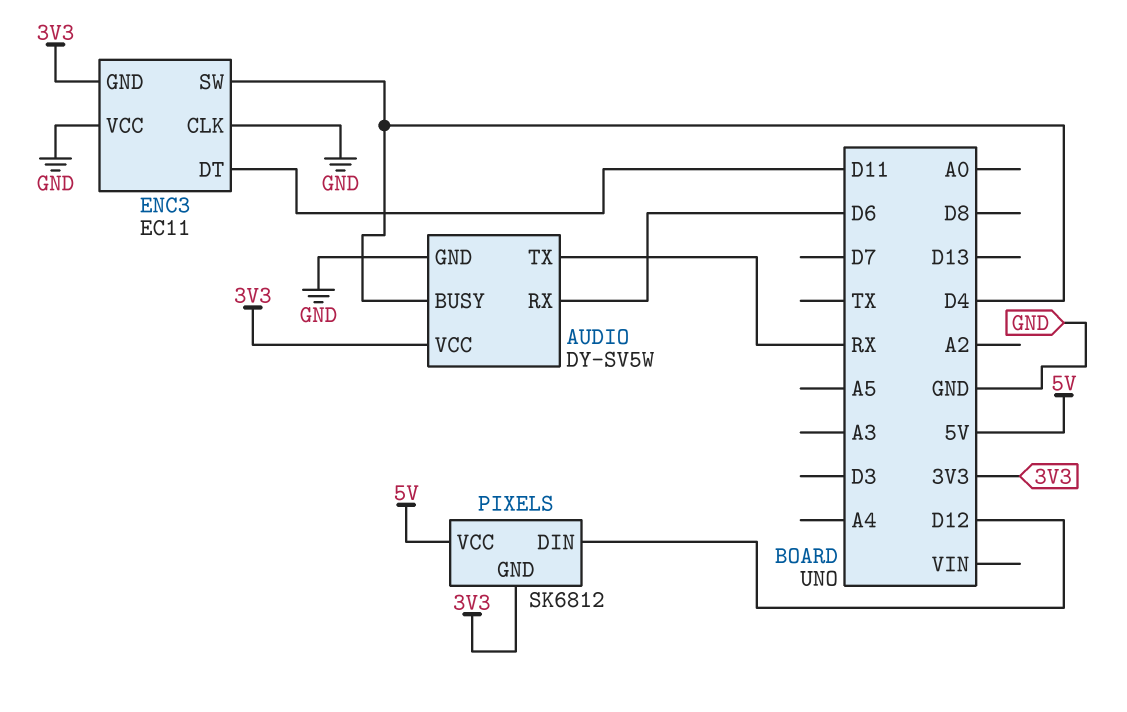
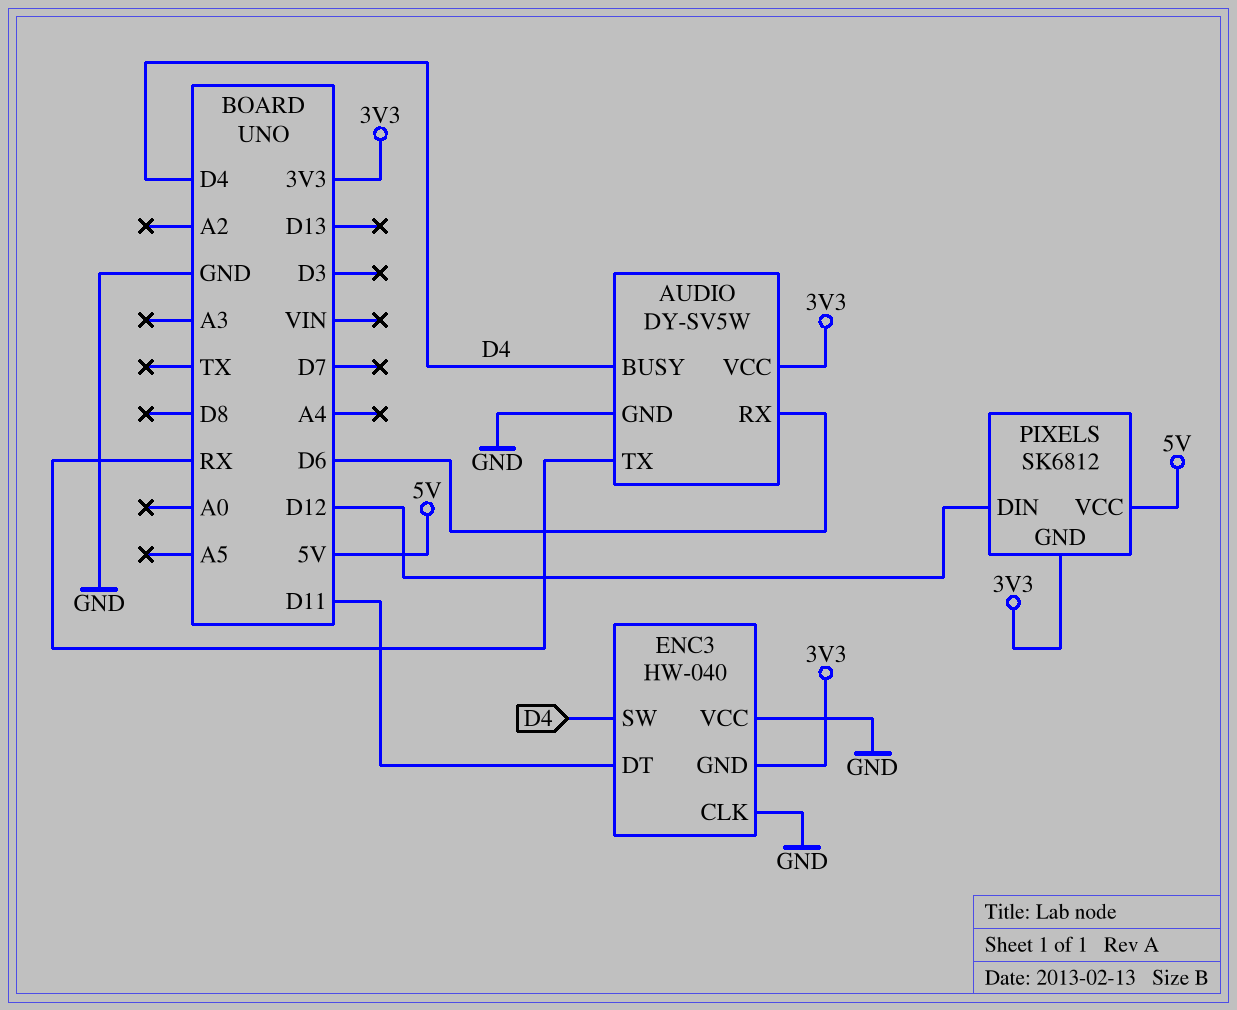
ENC3: EC11 -> HW-040

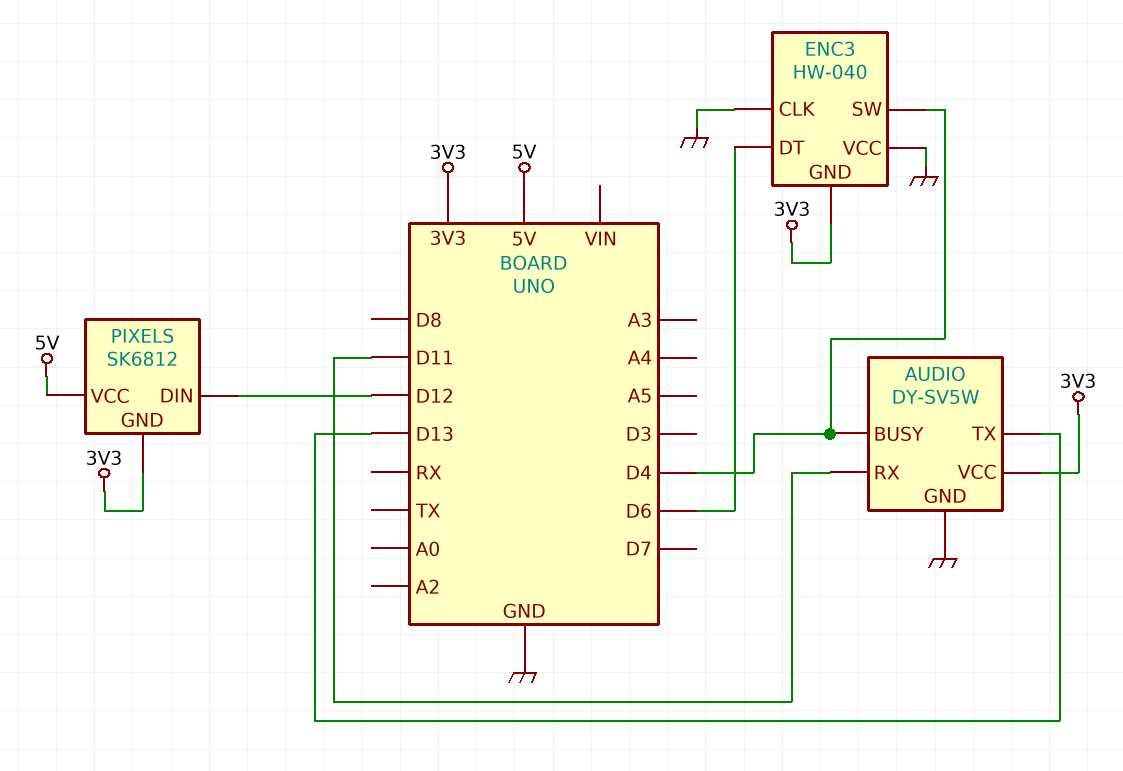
AUDIO pin RX: D6 -> D11
AUDIO pin TX: RX -> D13
ENC3 pin DT: D11 -> D6

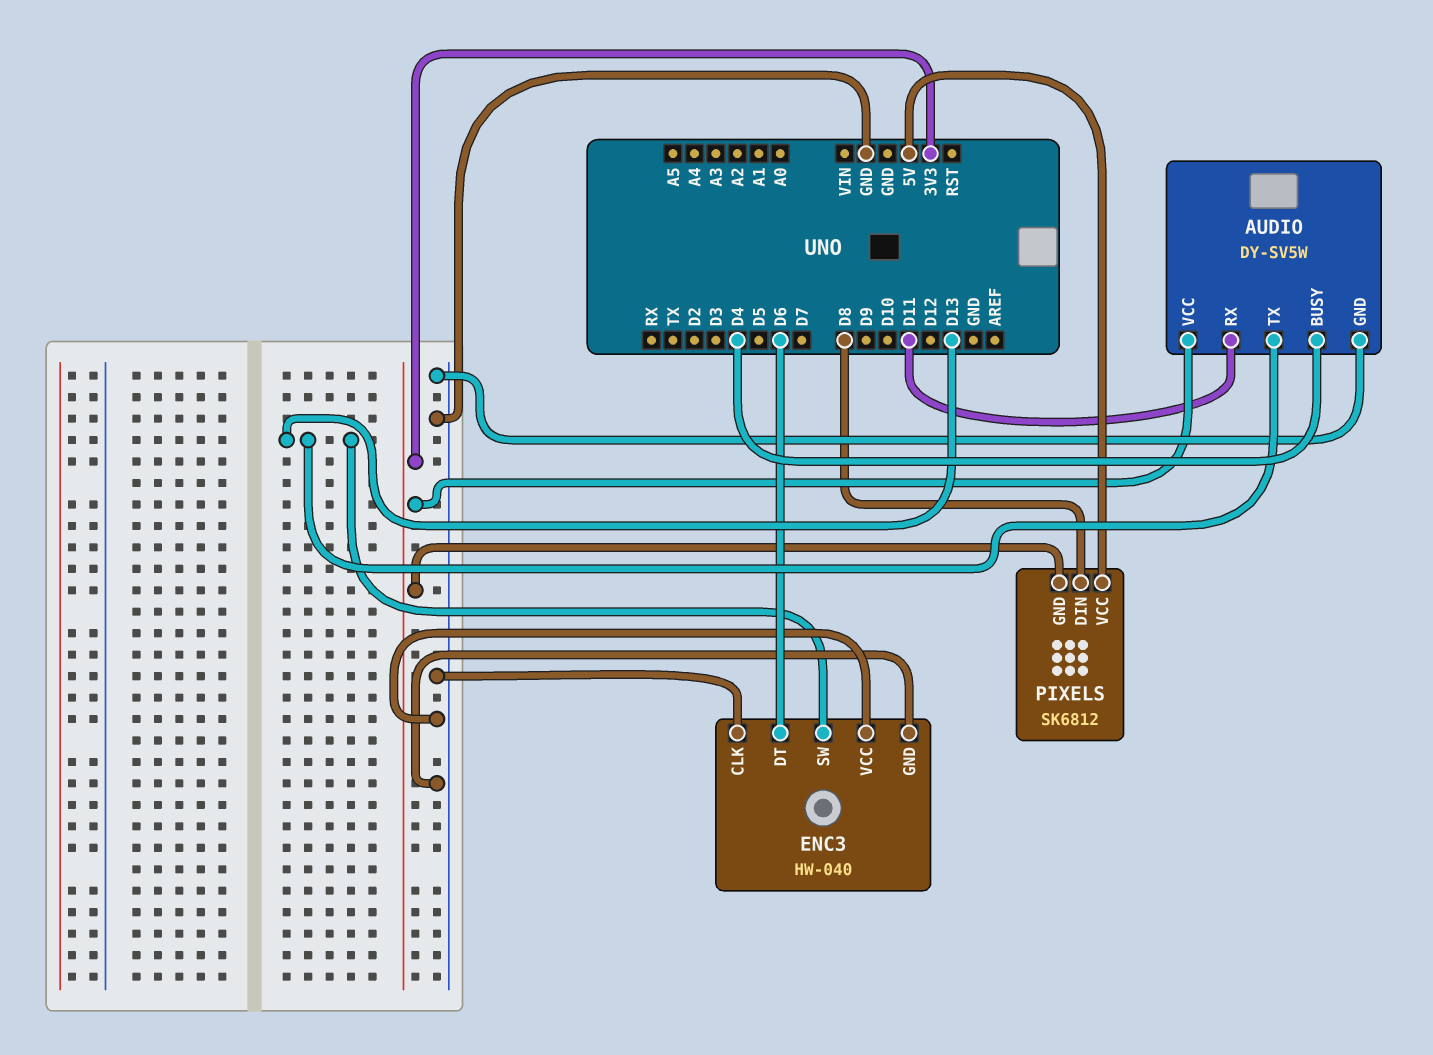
ENC3 pin GND: 3V3 -> GND
ENC3 pin SW: D4 -> D13
PIXELS pin DIN: D12 -> D8

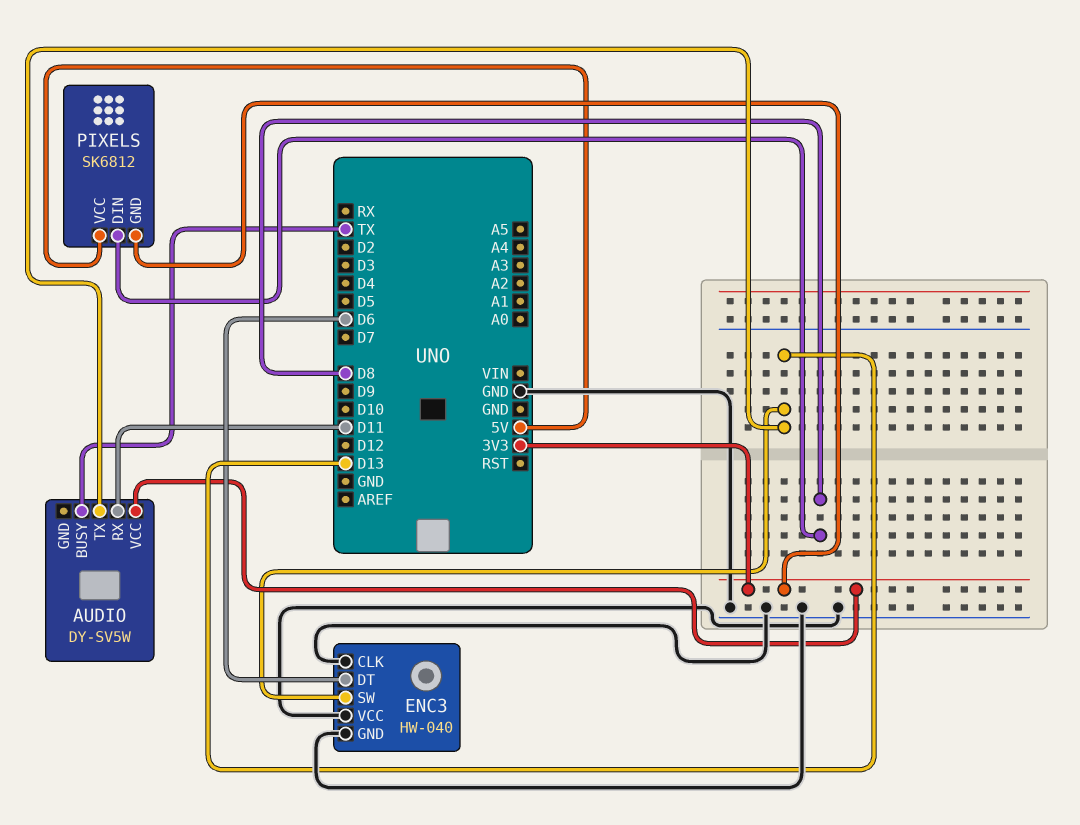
AUDIO pin BUSY: D4 -> TX
AUDIO pin GND: GND -> none

